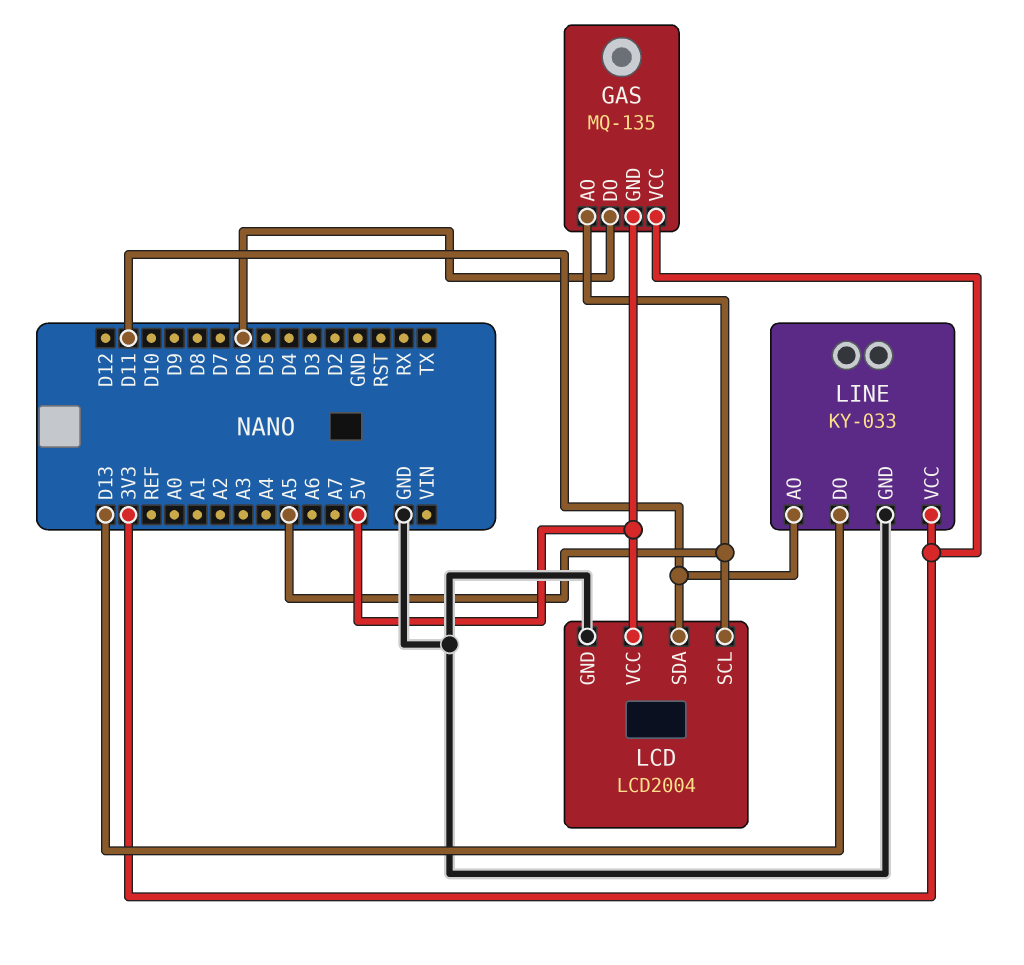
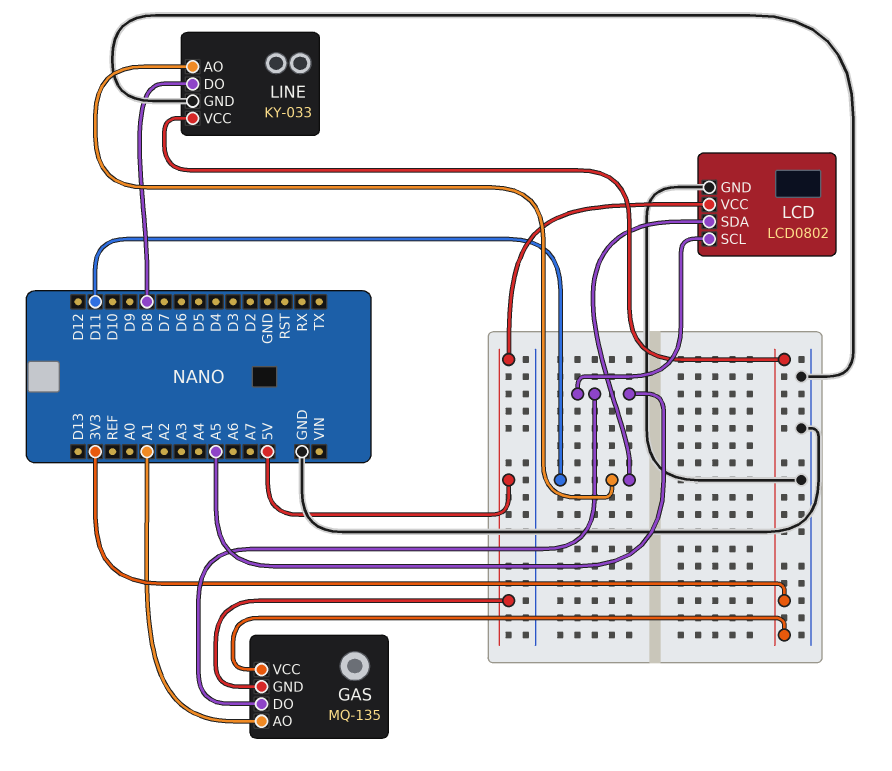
GAS pin AO: A5 -> A1
GAS pin DO: D6 -> A5
LCD: LCD2004 -> LCD0802
LINE pin DO: D13 -> D8

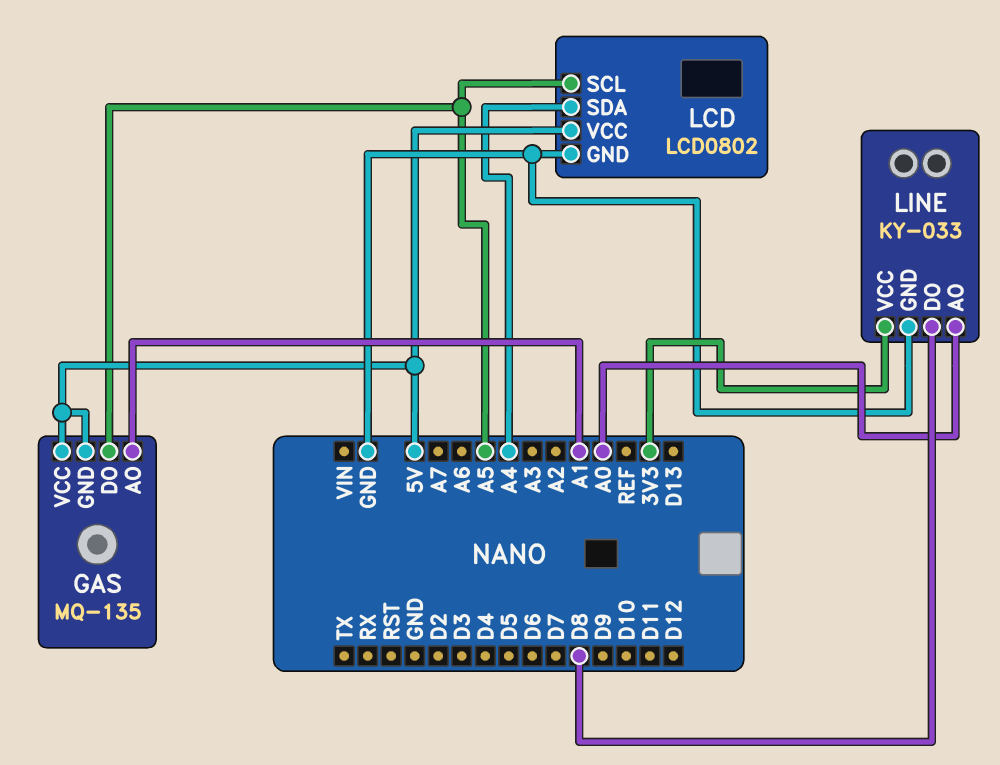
GAS pin VCC: 3V3 -> 5V
LCD pin SDA: D11 -> A4
LINE pin AO: D11 -> A0

